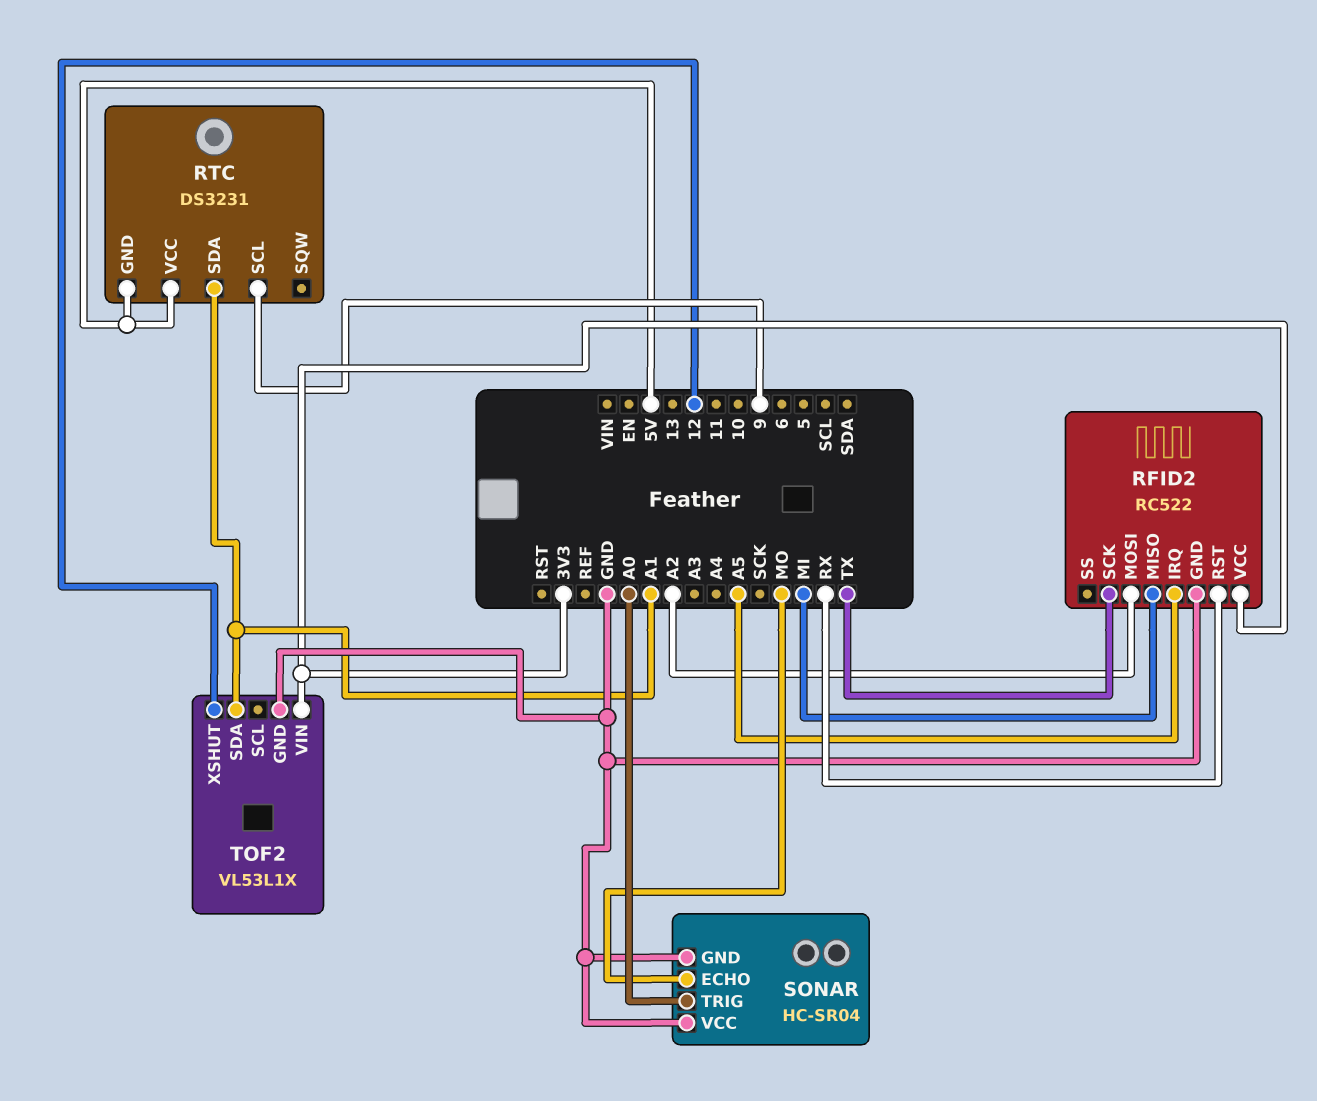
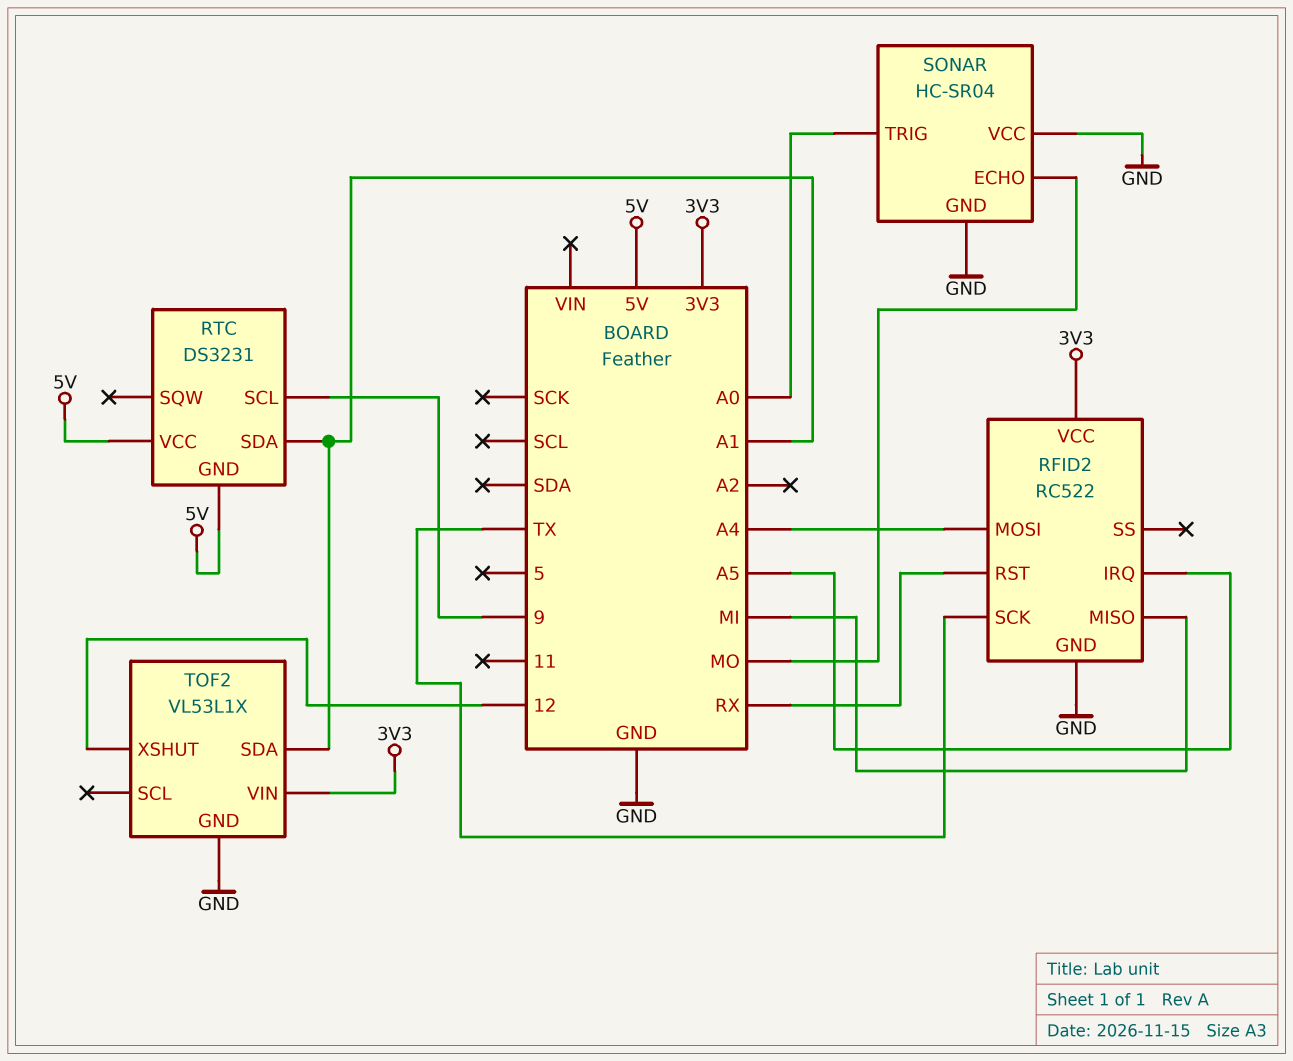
RFID2 pin MOSI: A2 -> A4

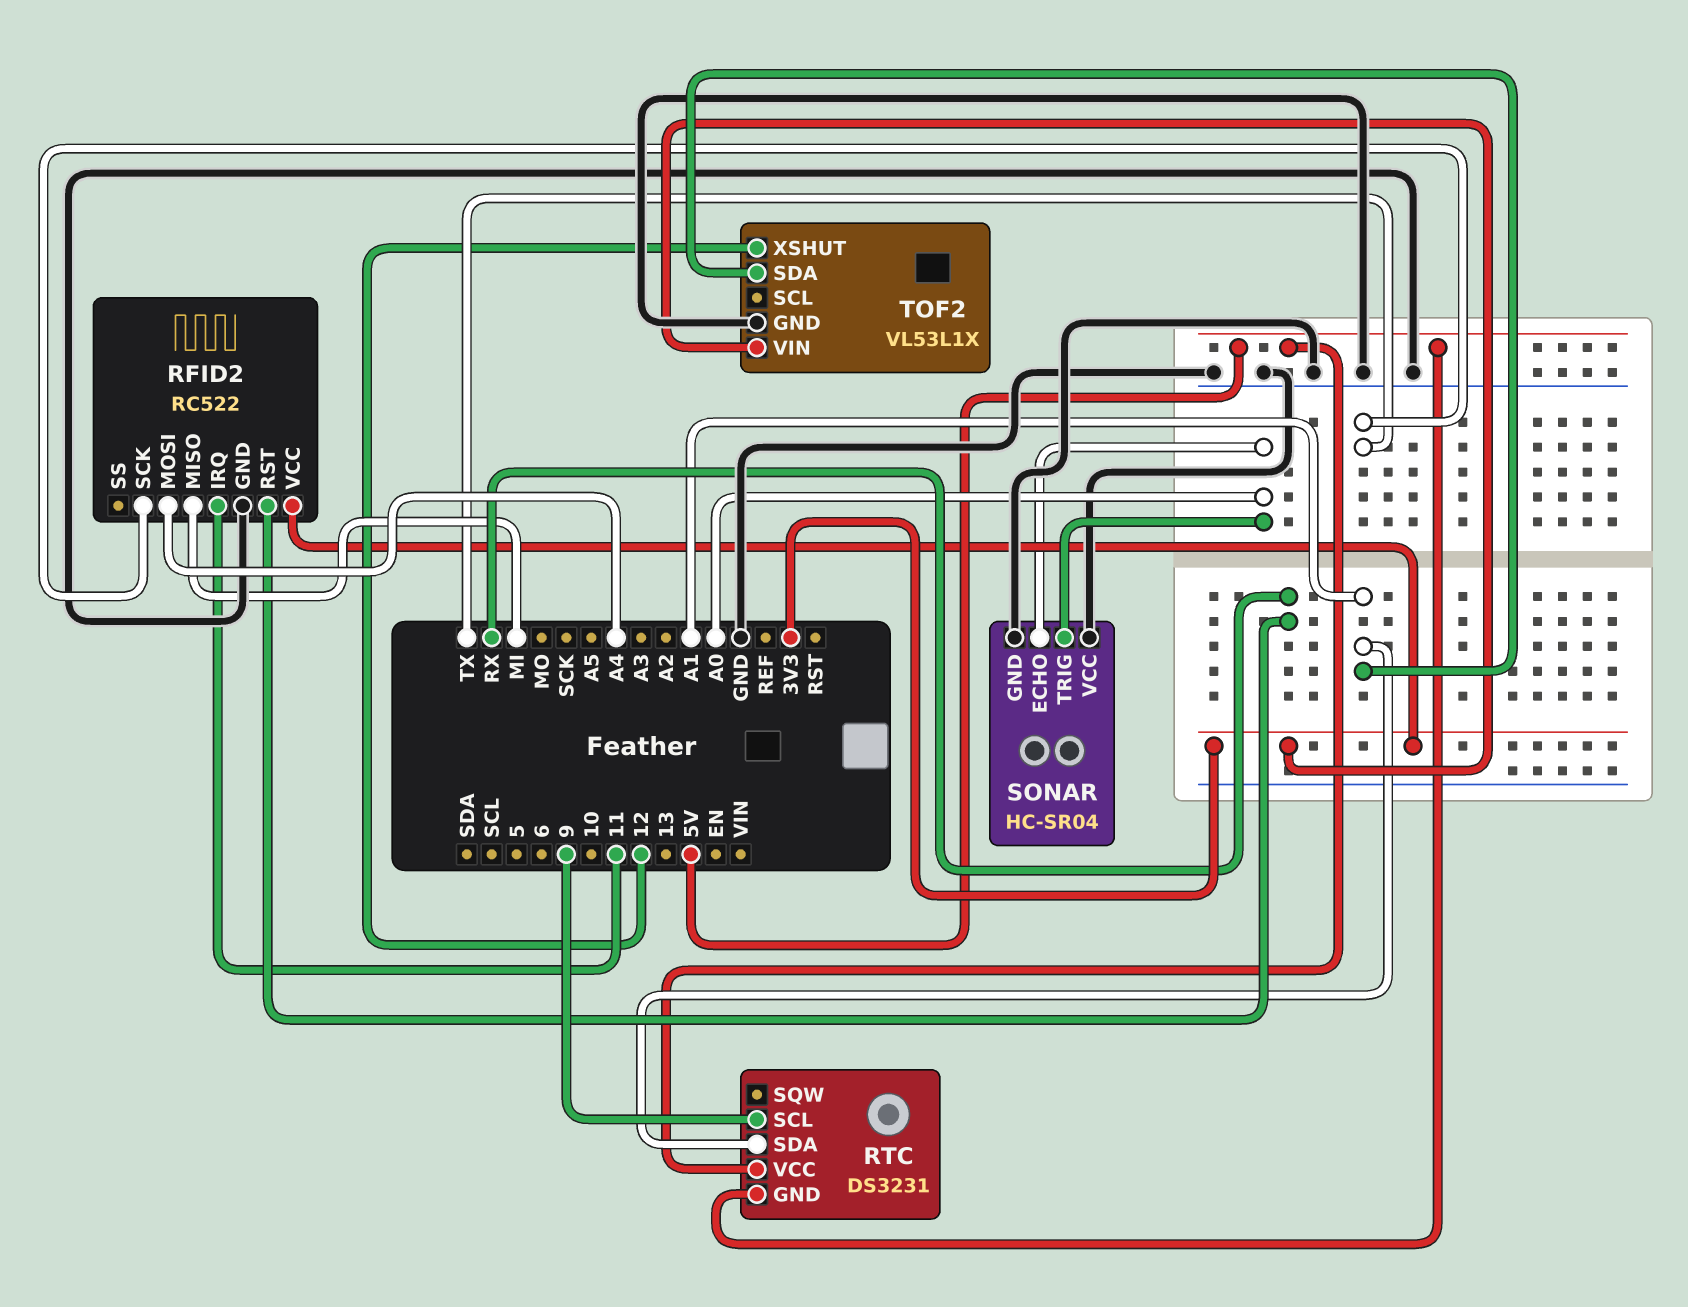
RFID2 pin IRQ: A5 -> 11
SONAR pin ECHO: MO -> A0

